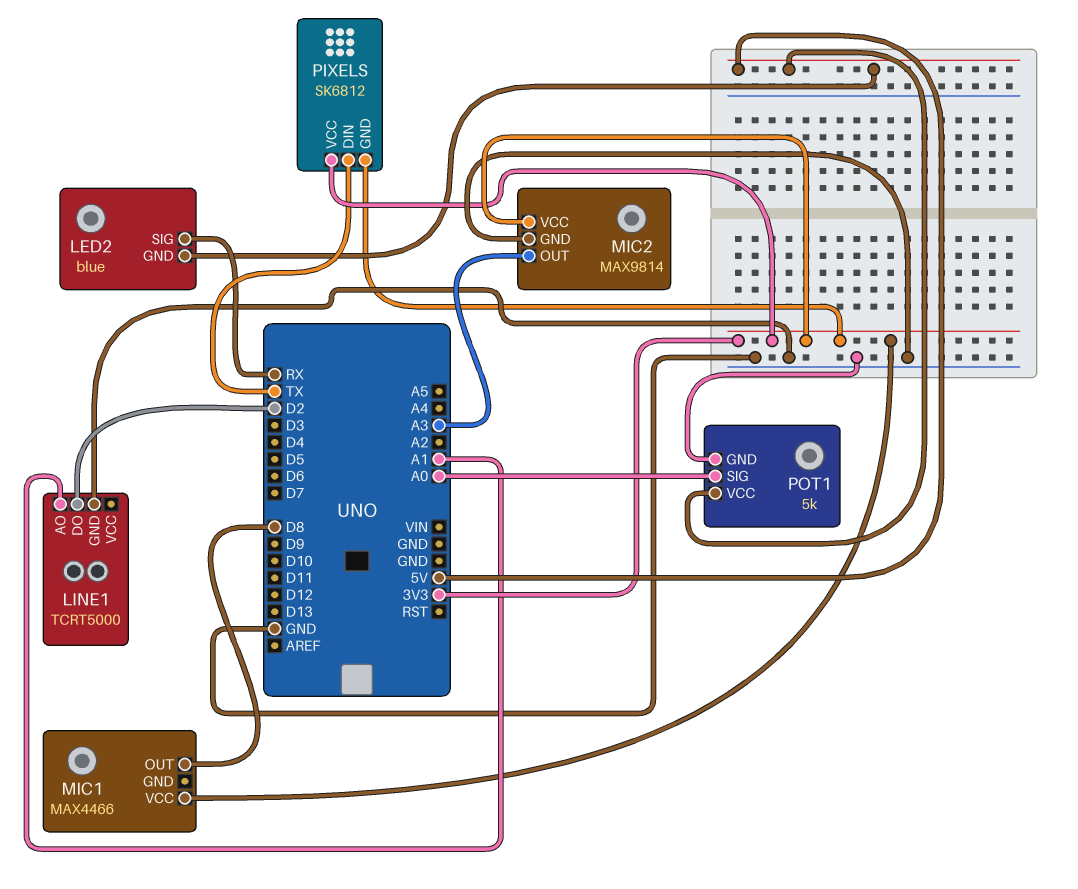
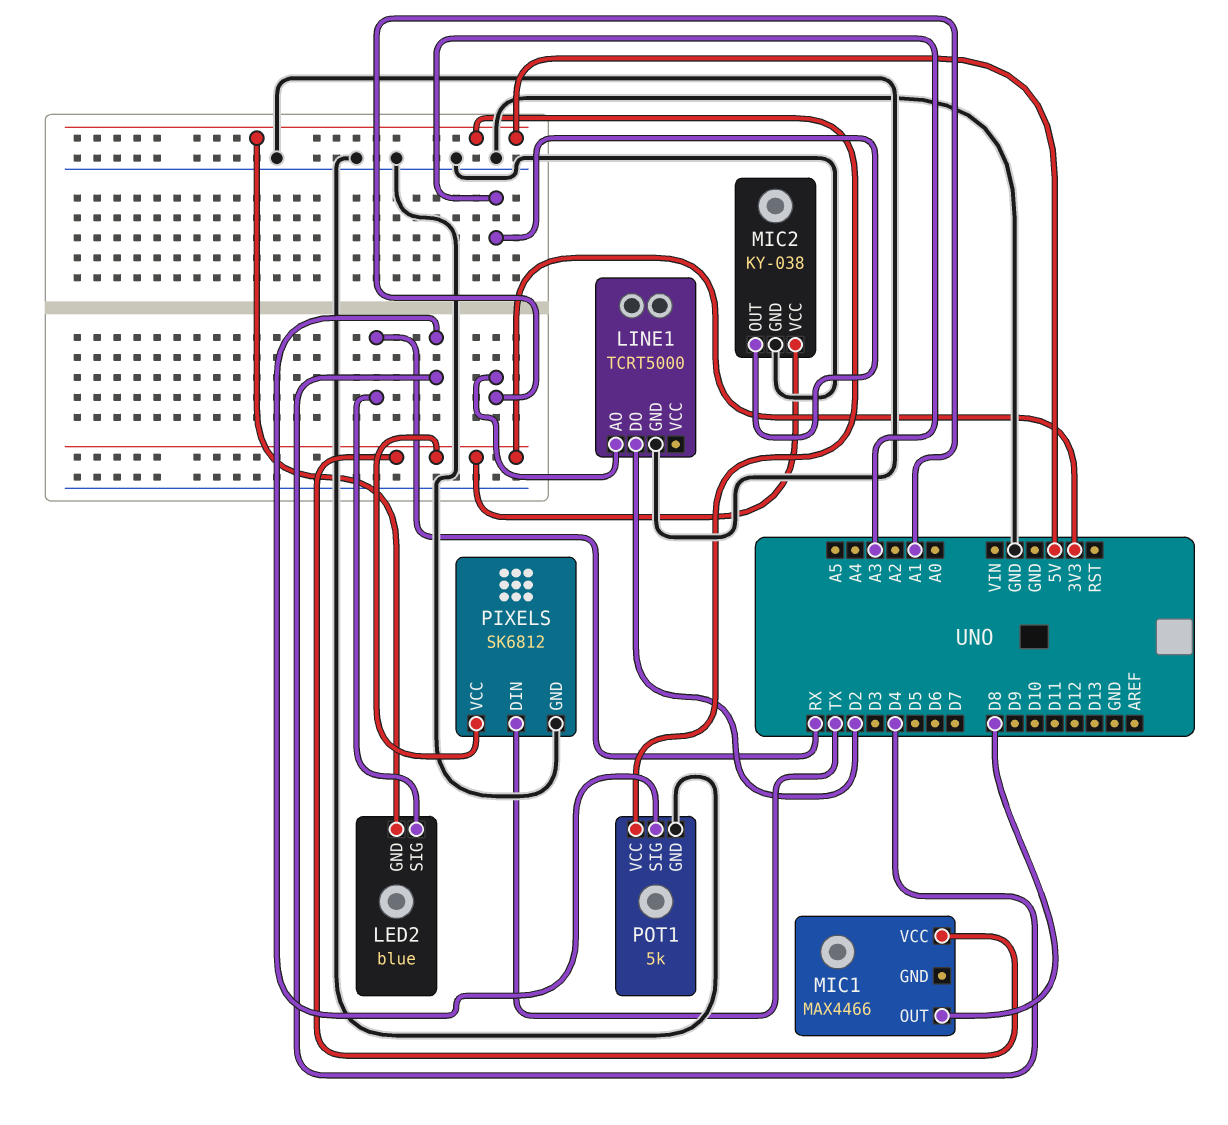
MIC2: MAX9814 -> KY-038
PIXELS pin GND: 3V3 -> GND
POT1 pin SIG: A0 -> D4

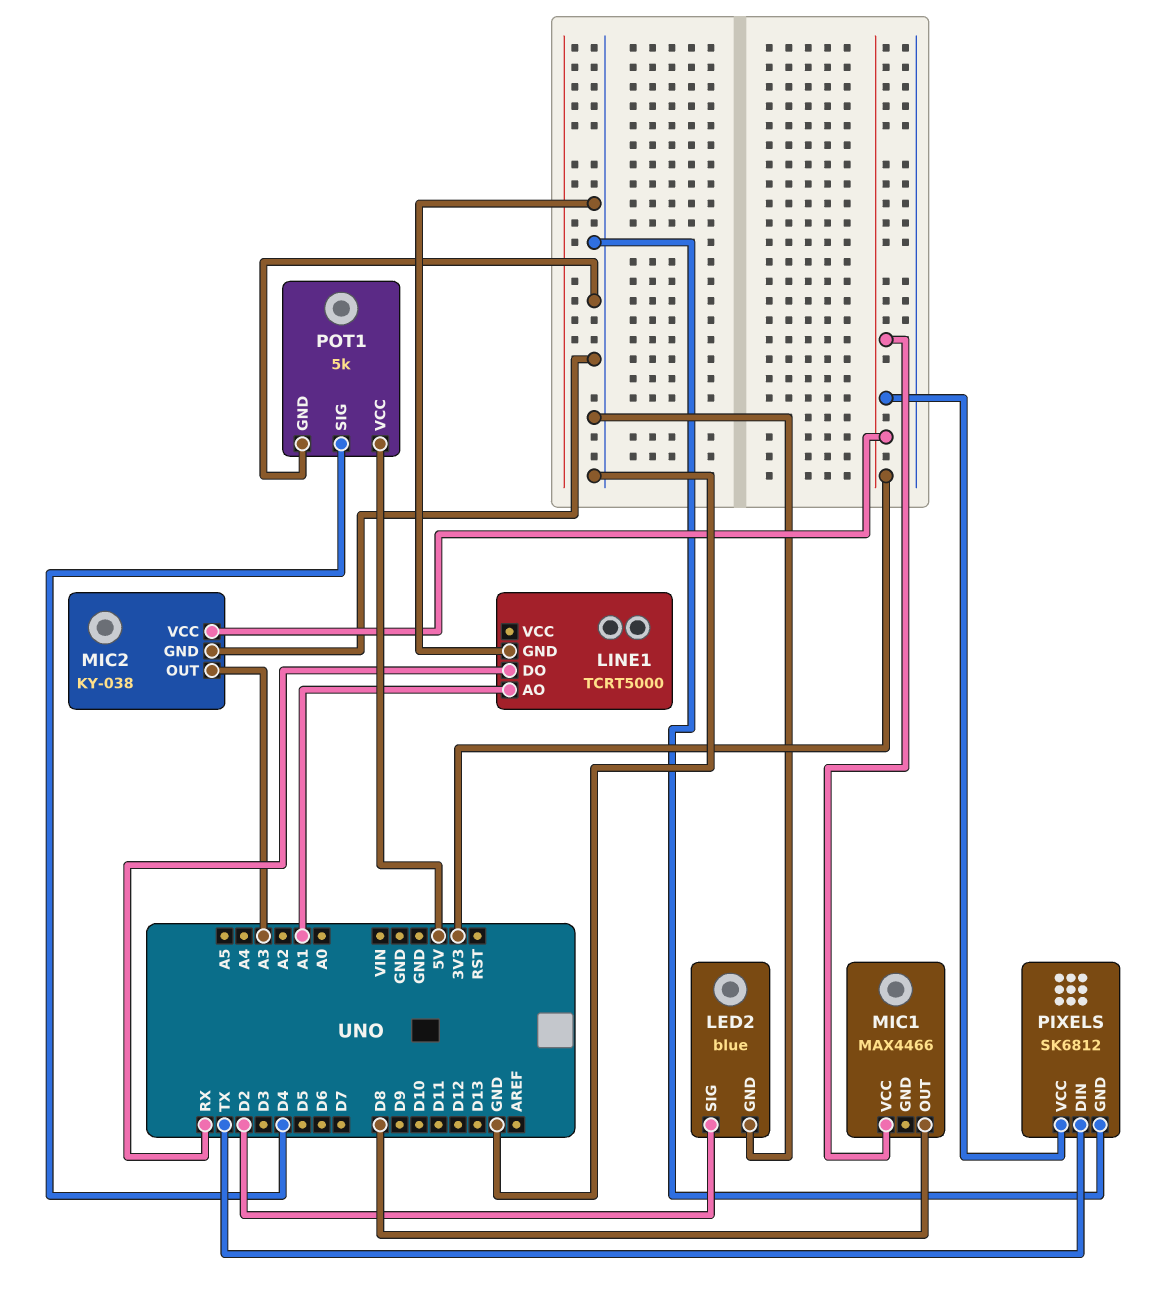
LED2 pin GND: 5V -> GND
LED2 pin SIG: RX -> D2
LINE1 pin DO: D2 -> RX

